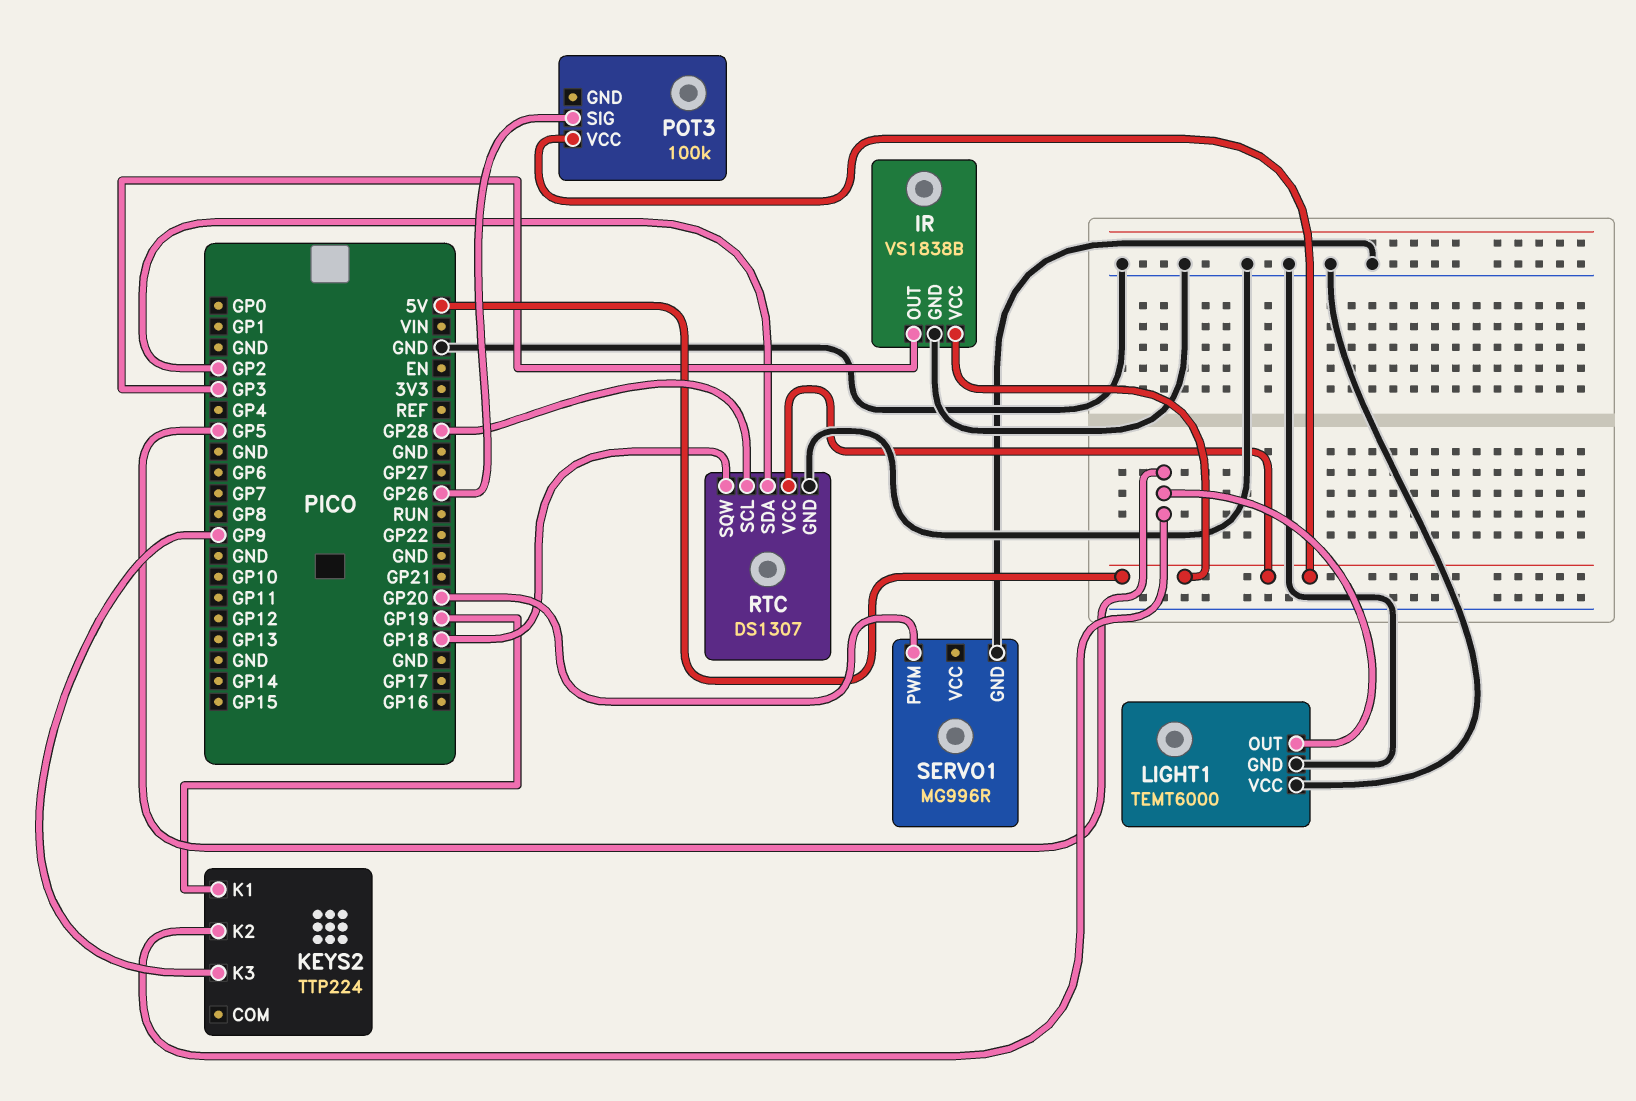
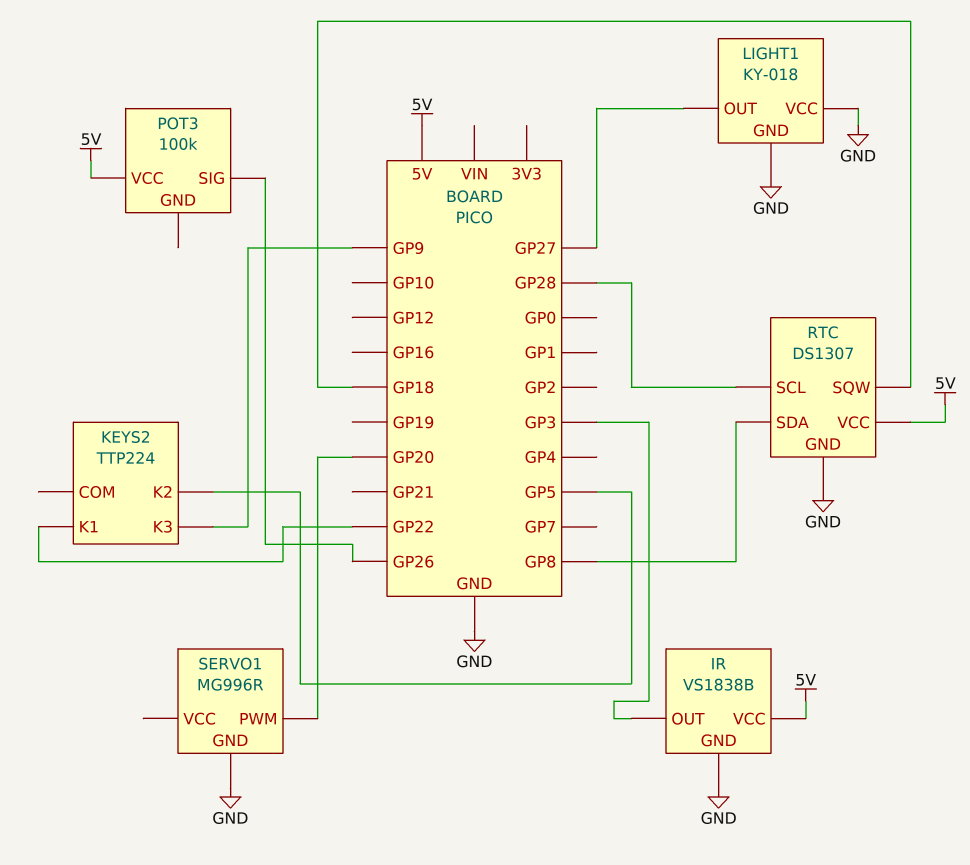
KEYS2 pin K1: GP19 -> GP22
LIGHT1: TEMT6000 -> KY-018
LIGHT1 pin OUT: GP5 -> GP27
RTC pin SDA: GP2 -> GP8

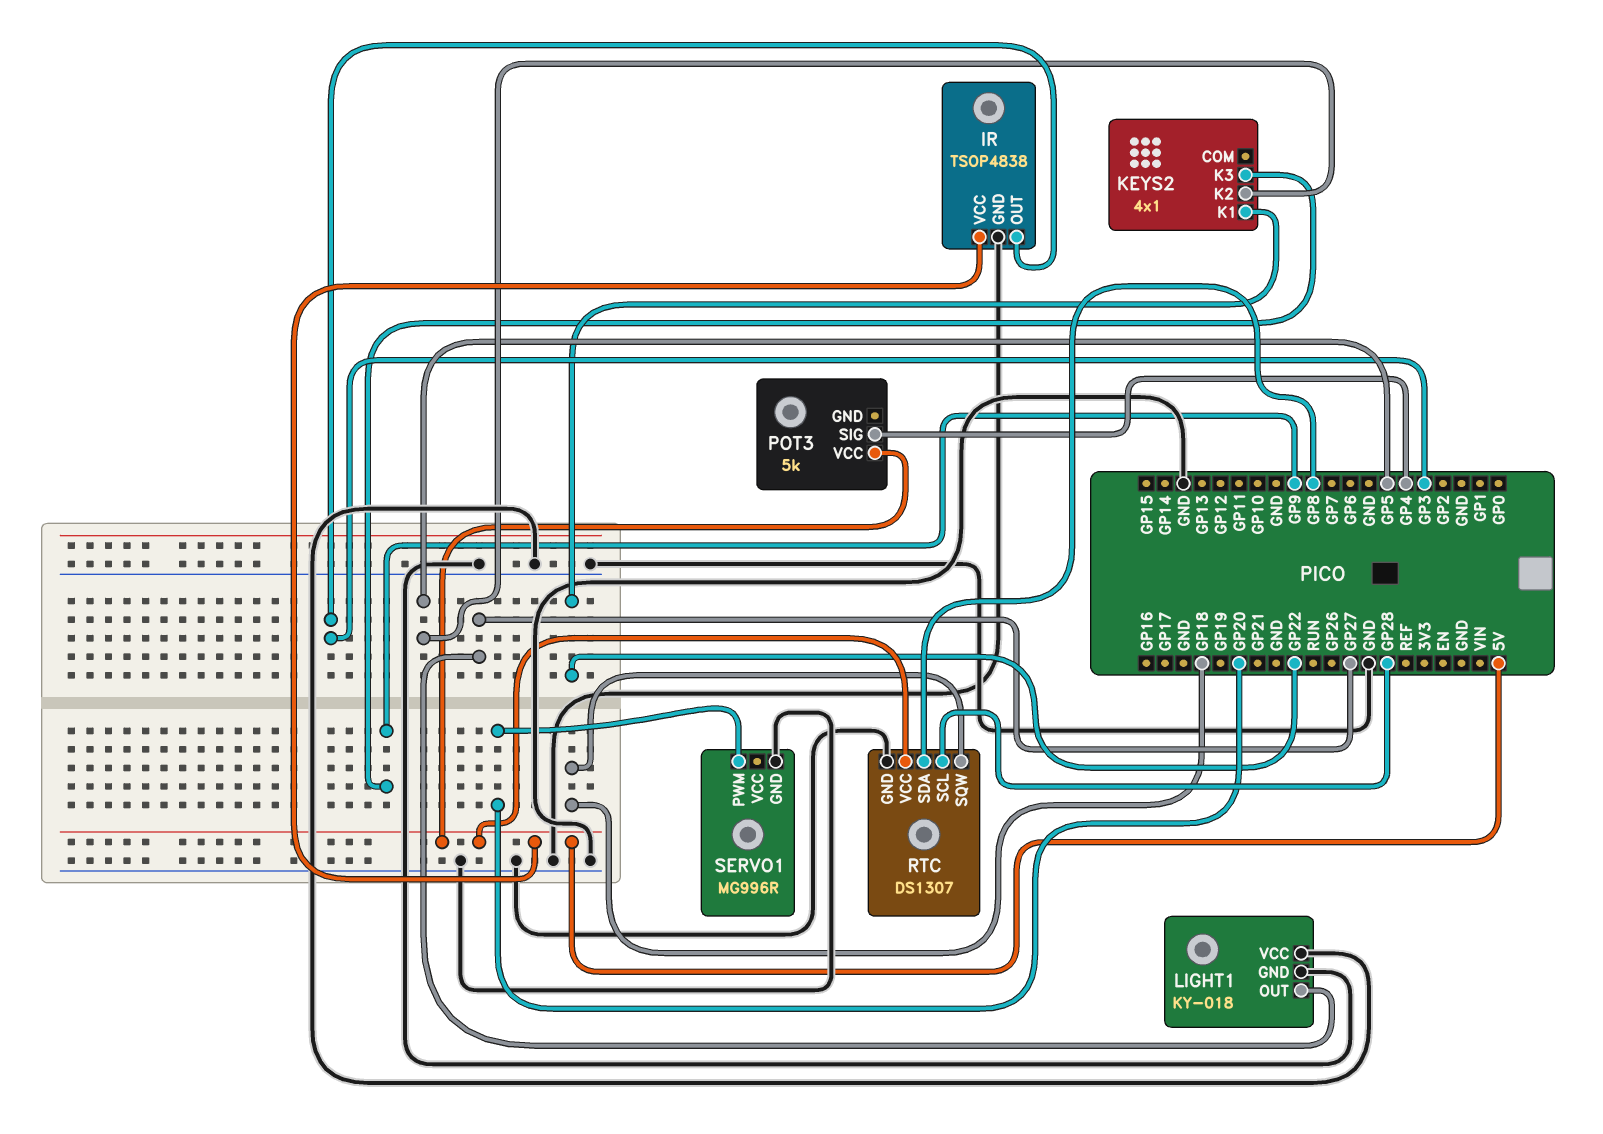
IR: VS1838B -> TSOP4838
KEYS2: TTP224 -> 4x1
POT3: 100k -> 5k
POT3 pin SIG: GP26 -> GP4

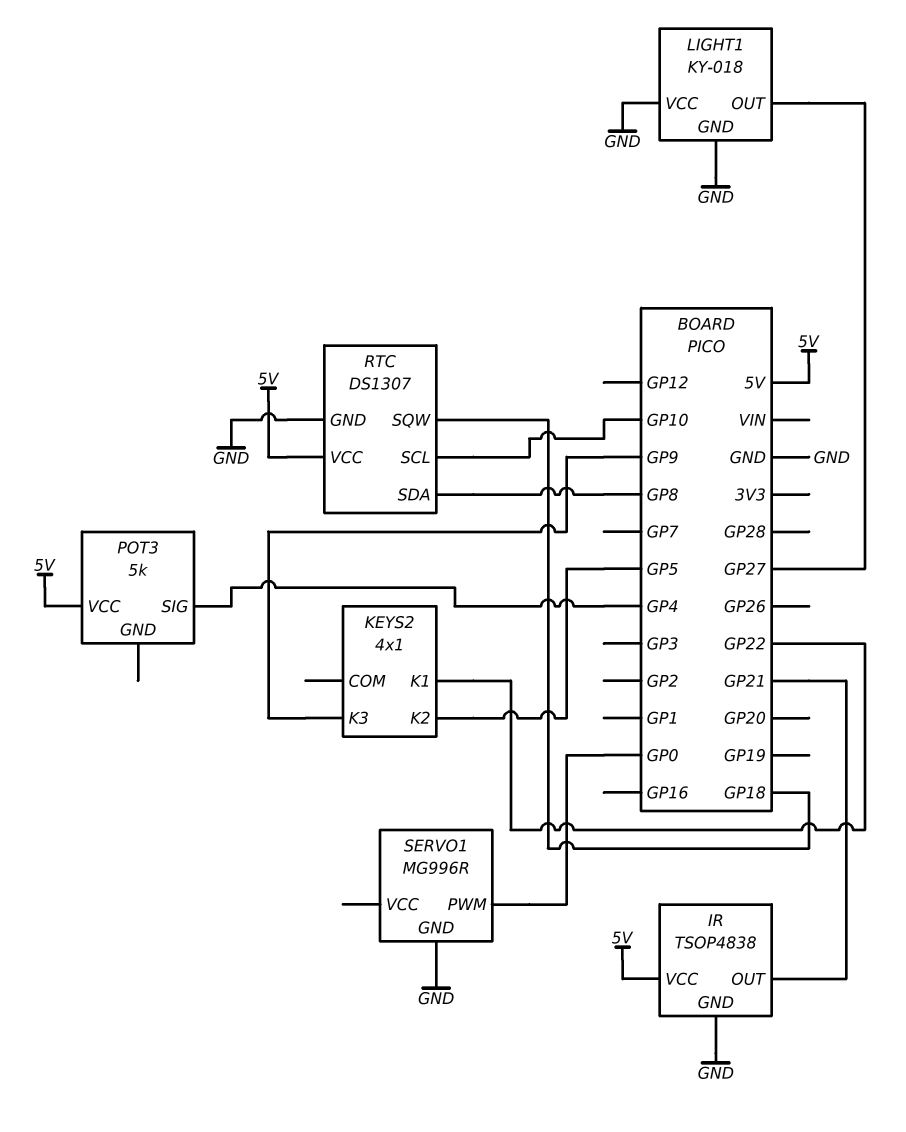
IR pin OUT: GP3 -> GP21
RTC pin SCL: GP28 -> GP10
SERVO1 pin PWM: GP20 -> GP0

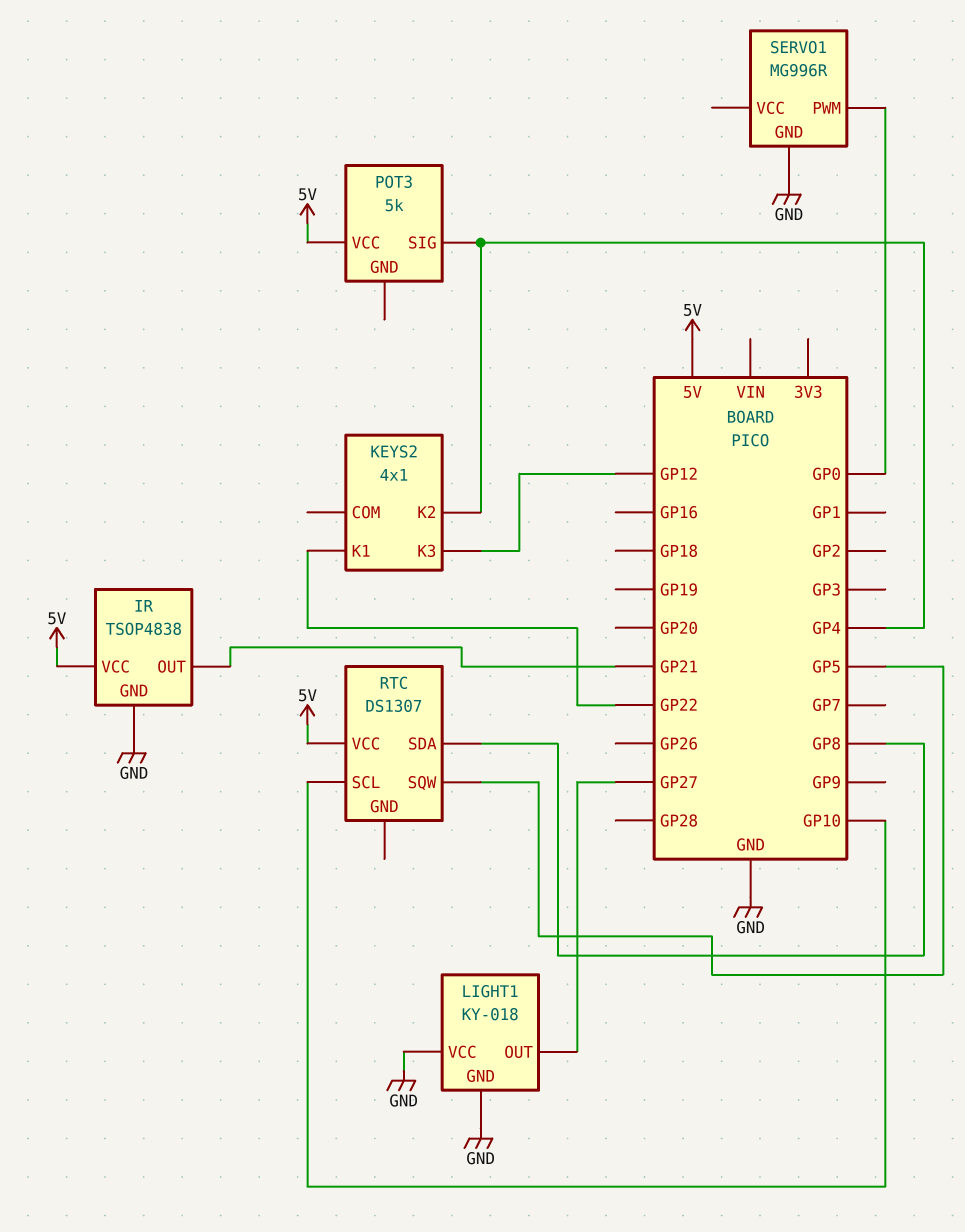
KEYS2 pin K2: GP5 -> GP4
KEYS2 pin K3: GP9 -> GP12
RTC pin GND: GND -> none
RTC pin SQW: GP18 -> GP5

